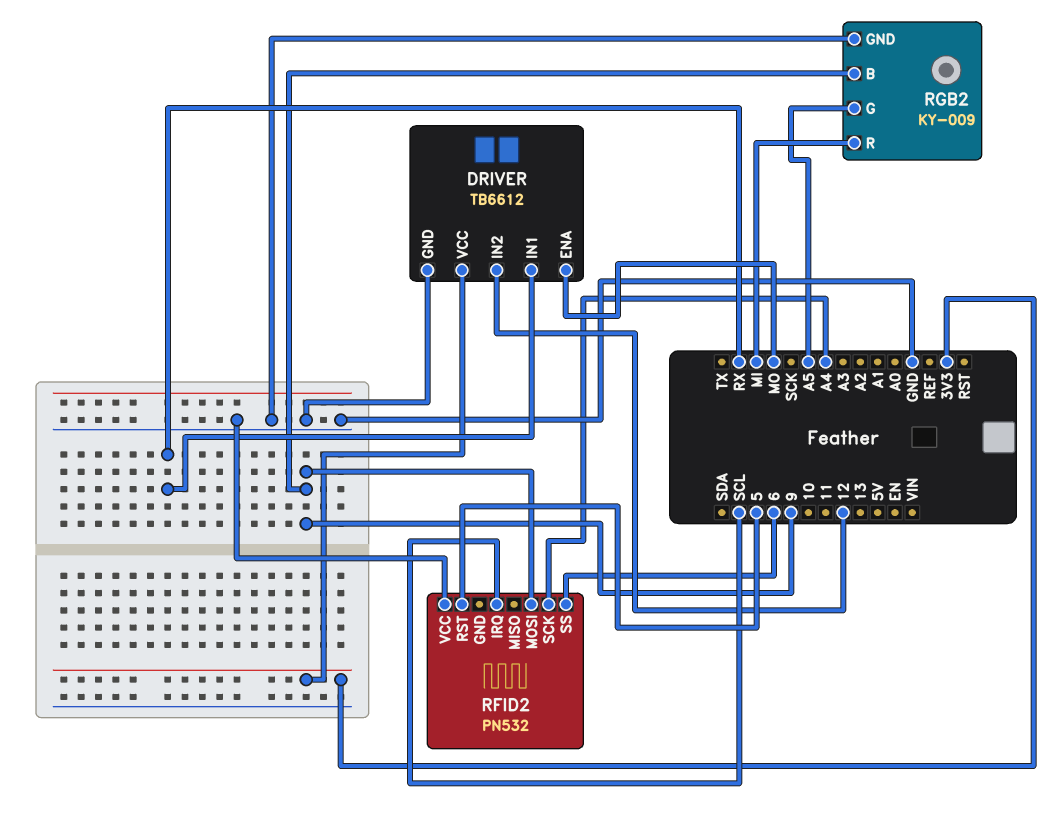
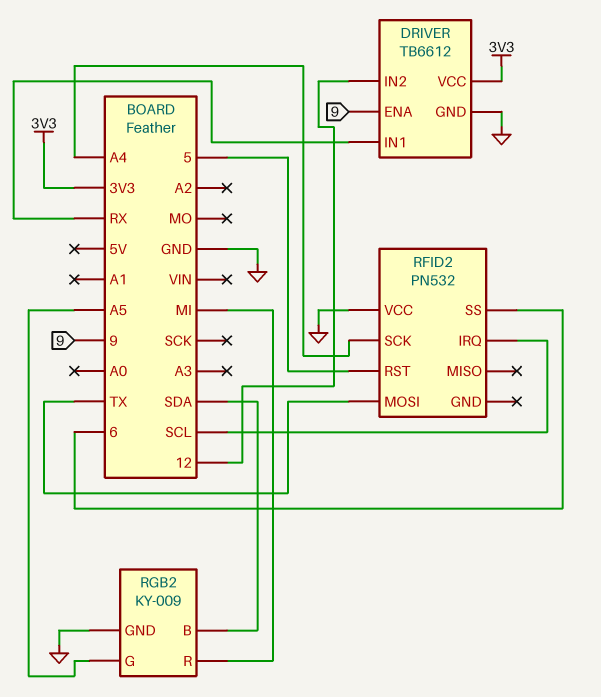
DRIVER pin ENA: MO -> 9
RFID2 pin MOSI: 9 -> TX
RGB2 pin B: 9 -> SDA

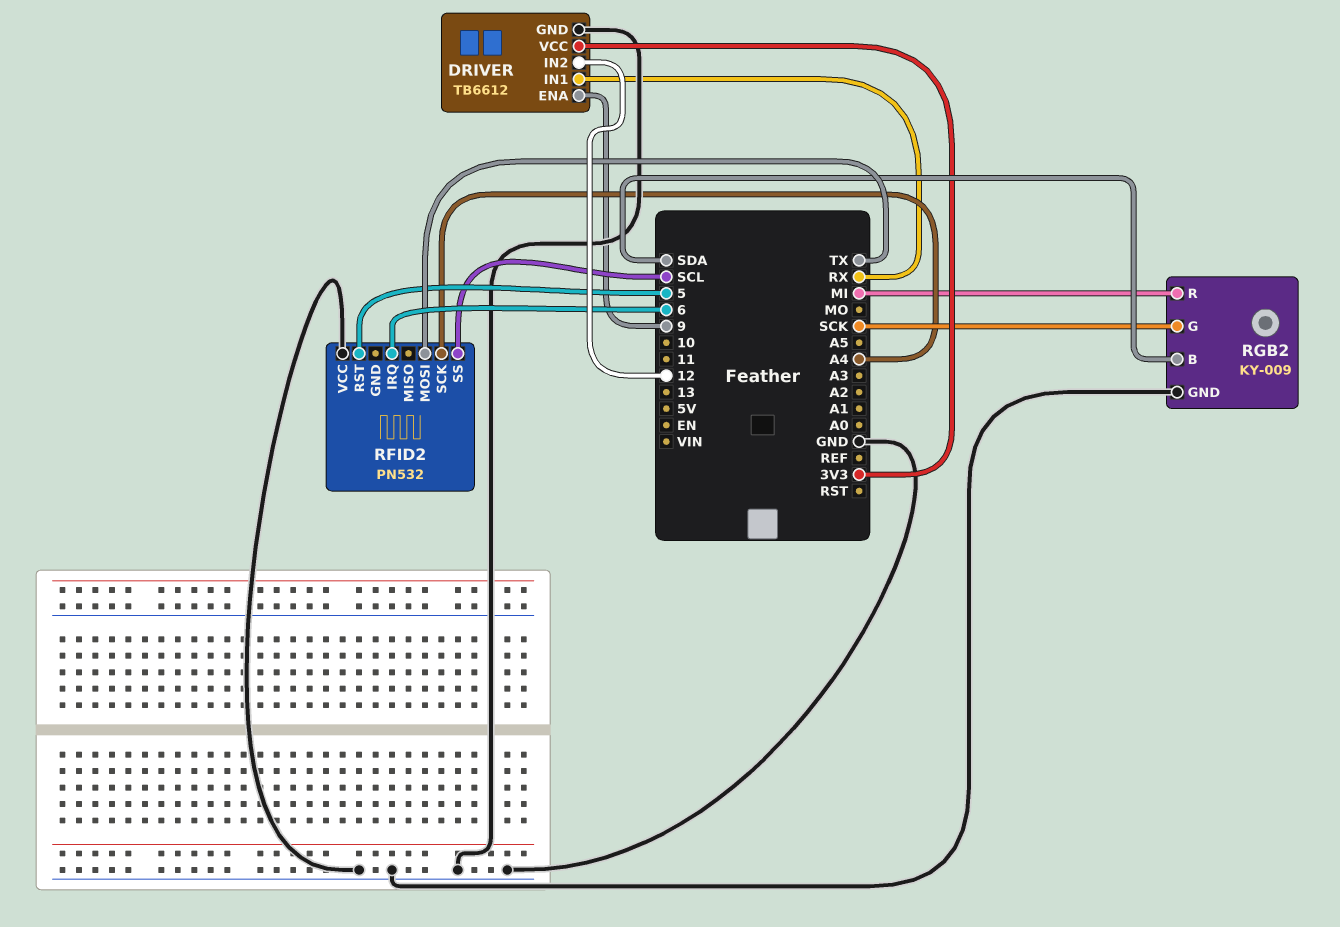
RFID2 pin IRQ: SCL -> 6
RFID2 pin SS: 6 -> SCL
RGB2 pin G: A5 -> SCK

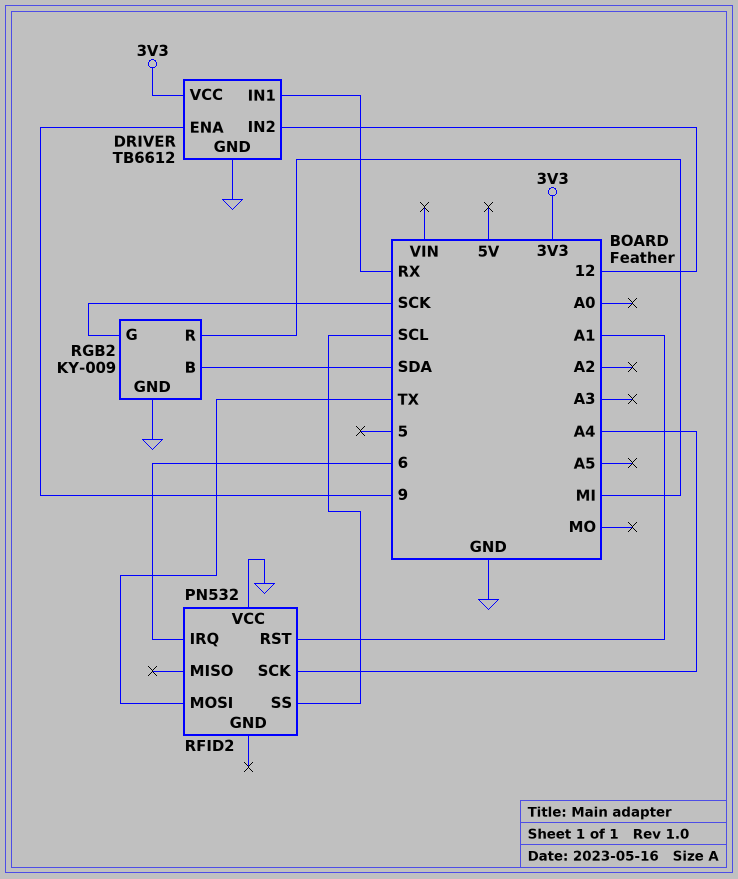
RFID2 pin RST: 5 -> A1

